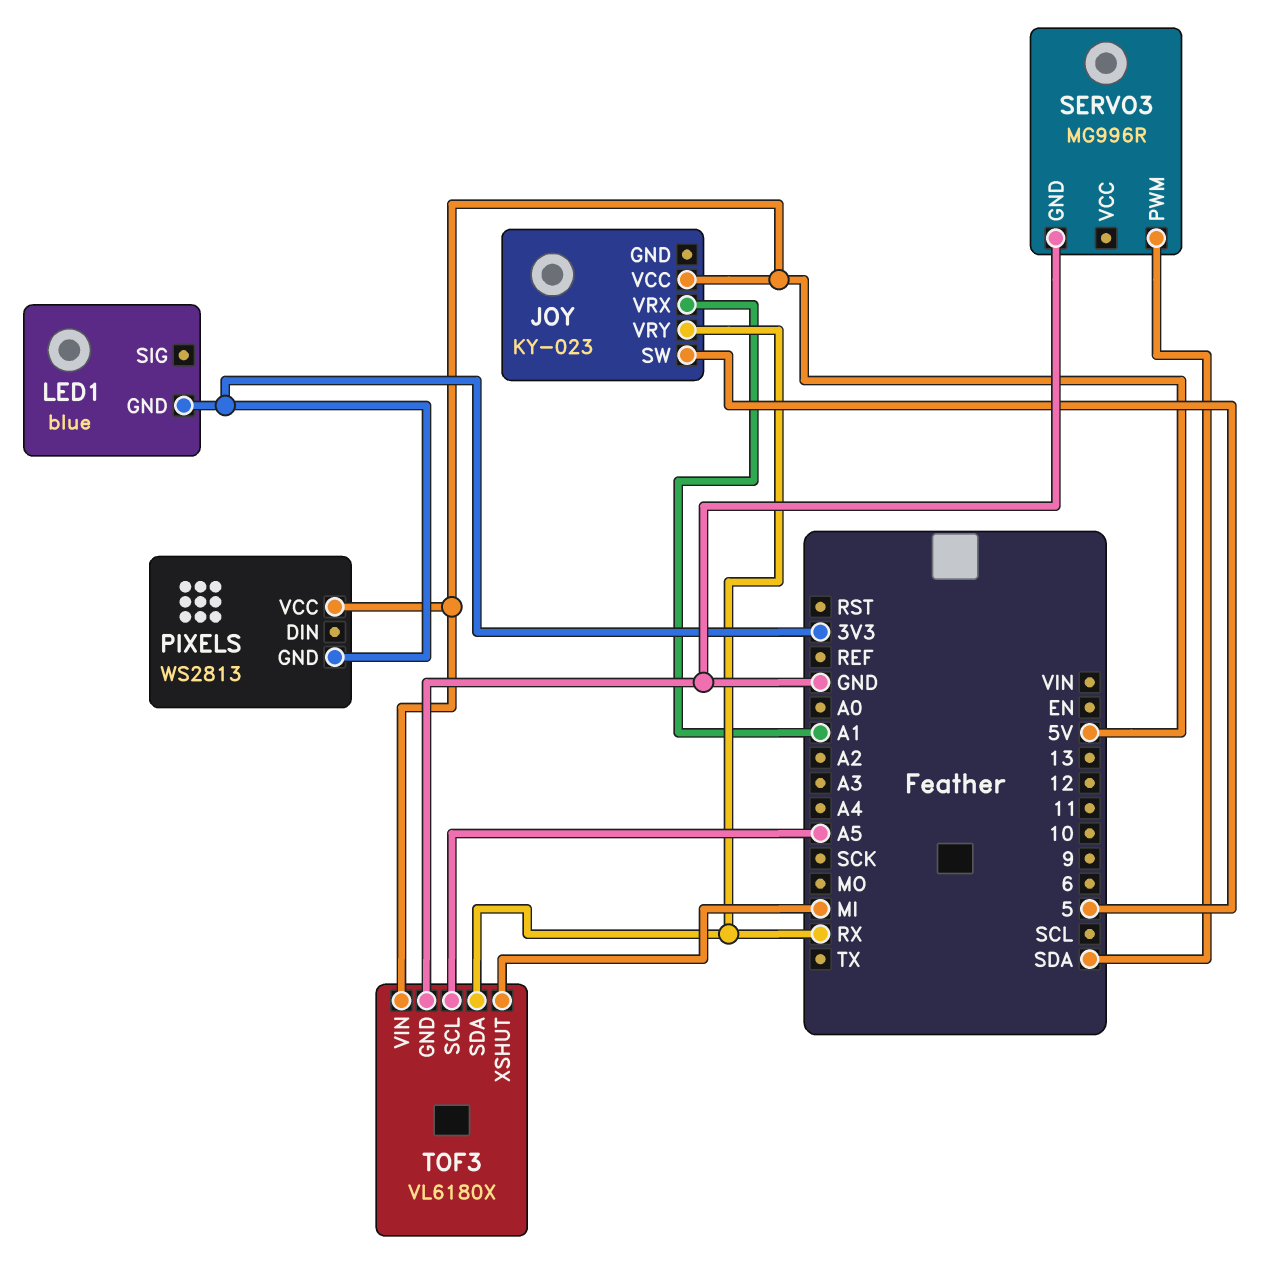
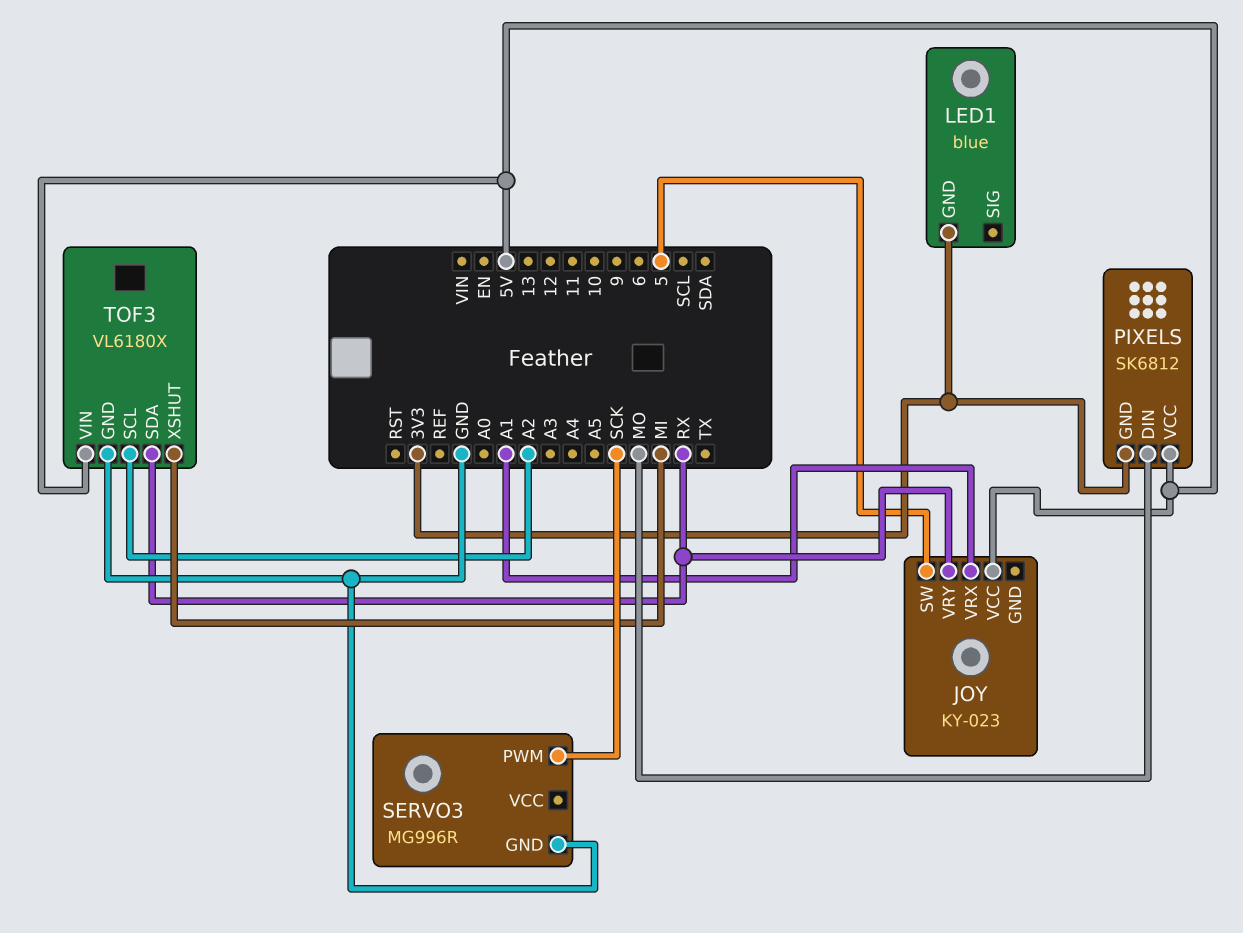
PIXELS: WS2813 -> SK6812
PIXELS pin DIN: none -> MO
SERVO3 pin PWM: SDA -> SCK
TOF3 pin SCL: A5 -> A2

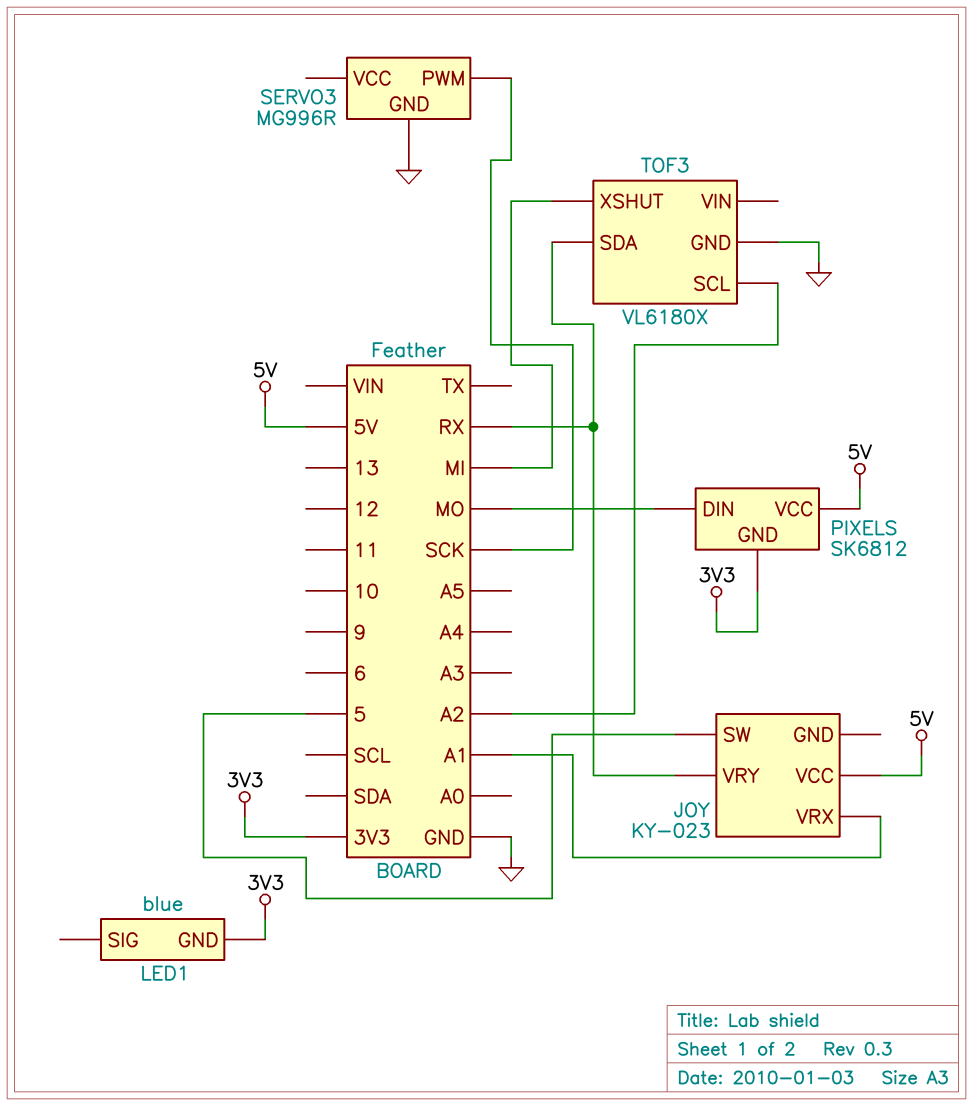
TOF3 pin VIN: 5V -> none

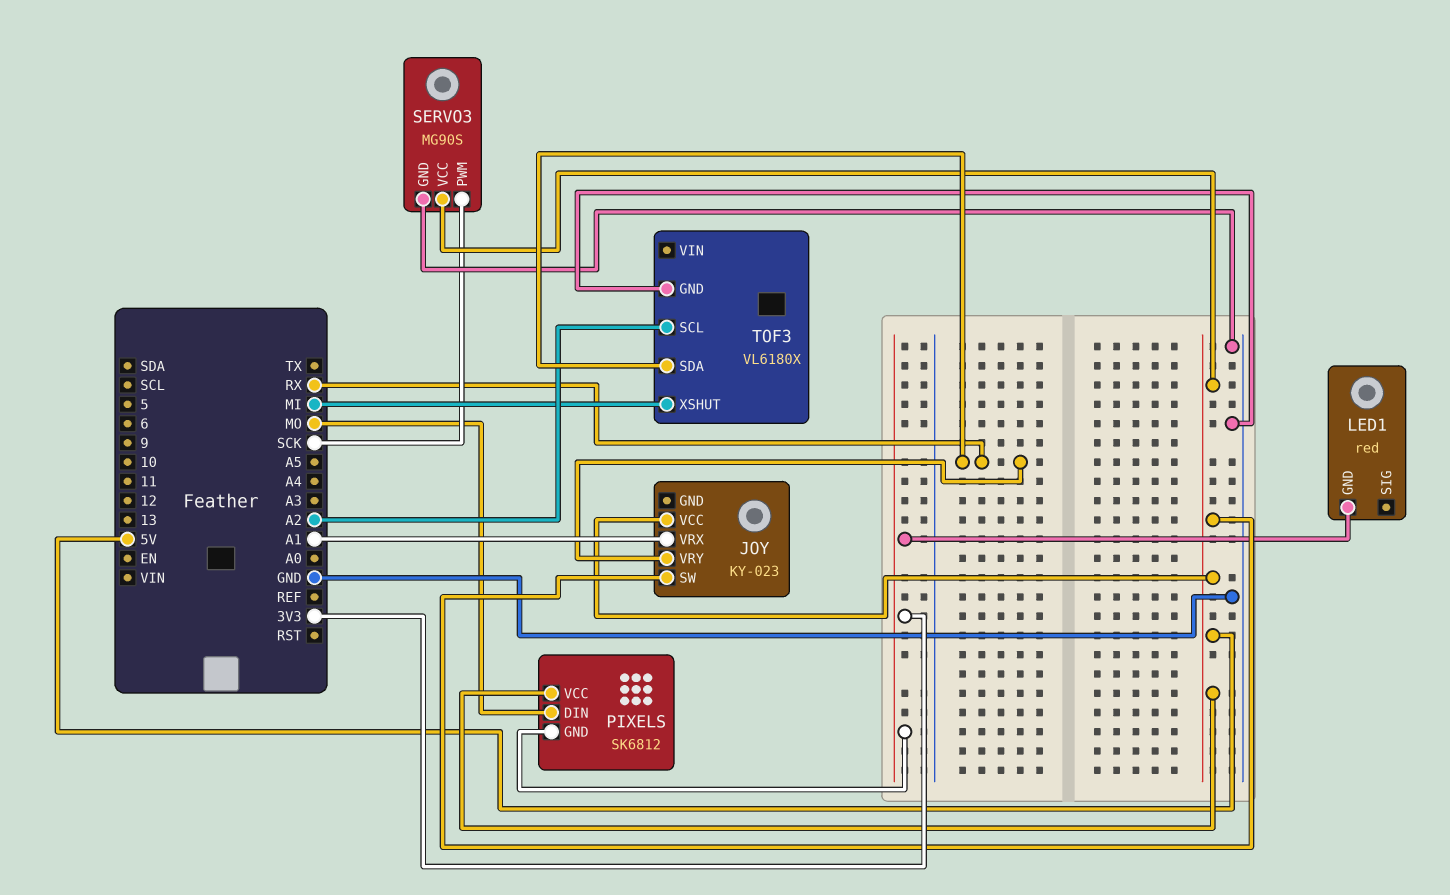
JOY pin SW: 5 -> 5V
LED1: blue -> red
SERVO3: MG996R -> MG90S
SERVO3 pin VCC: none -> 5V

